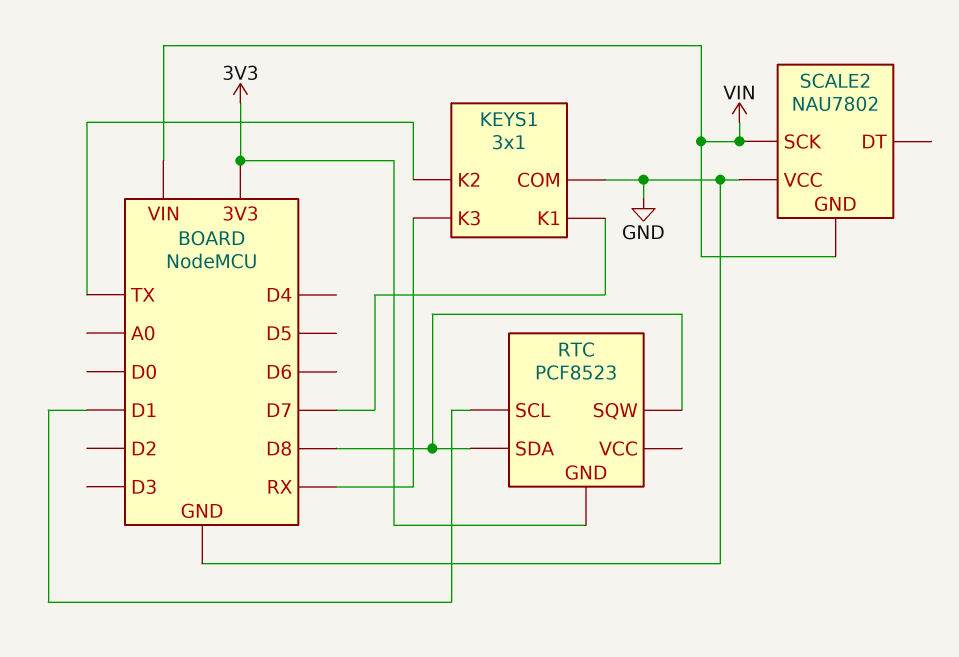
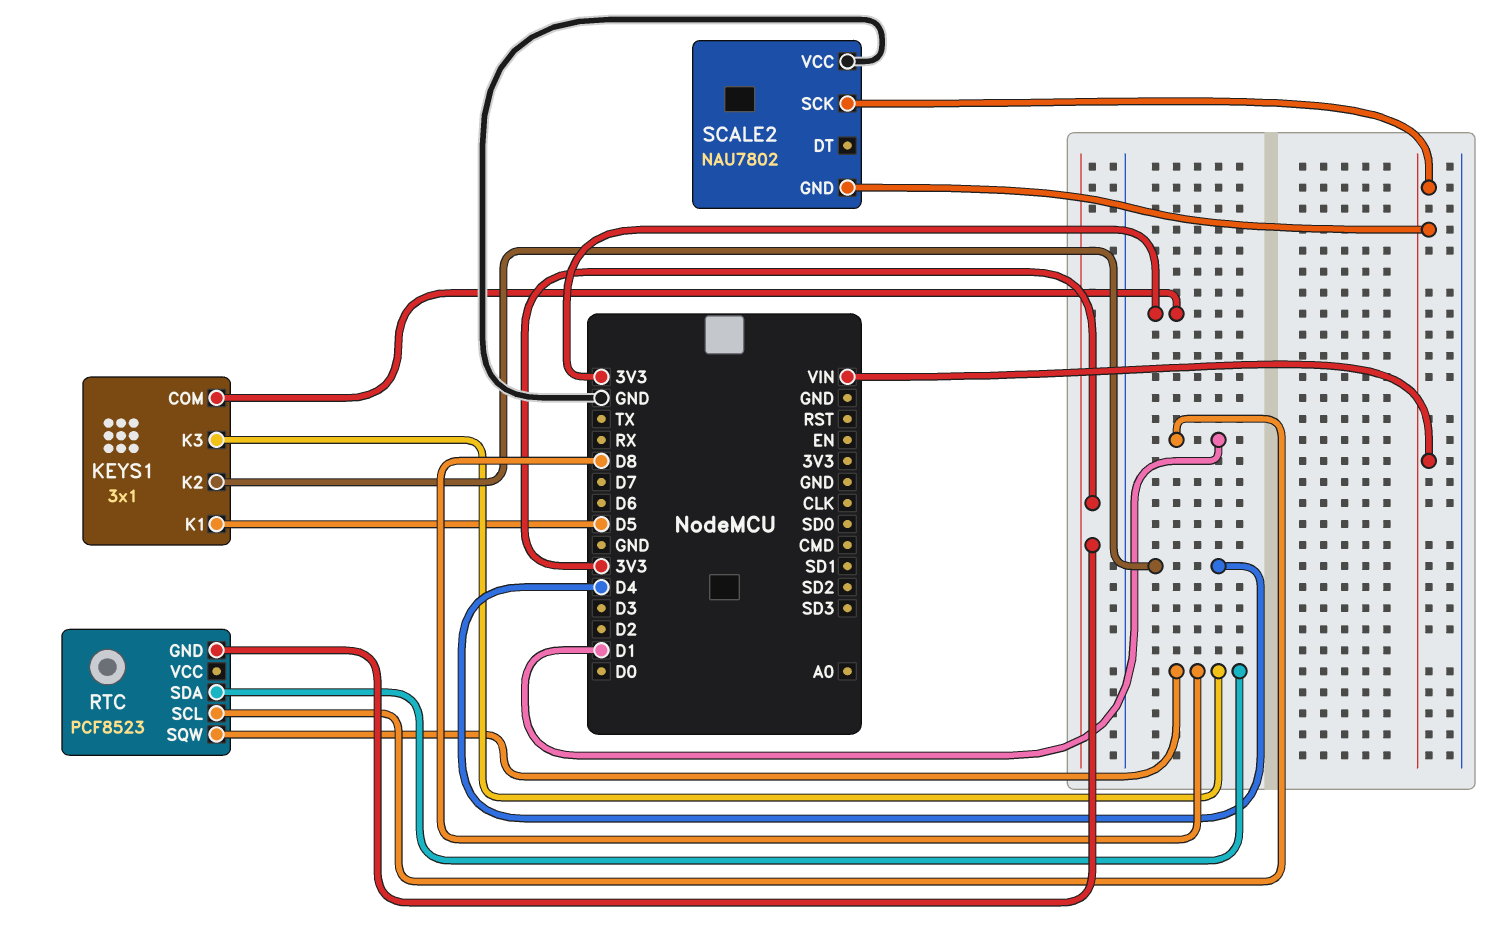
KEYS1 pin COM: GND -> 3V3
KEYS1 pin K1: D7 -> D5
KEYS1 pin K2: TX -> D4
KEYS1 pin K3: RX -> D8

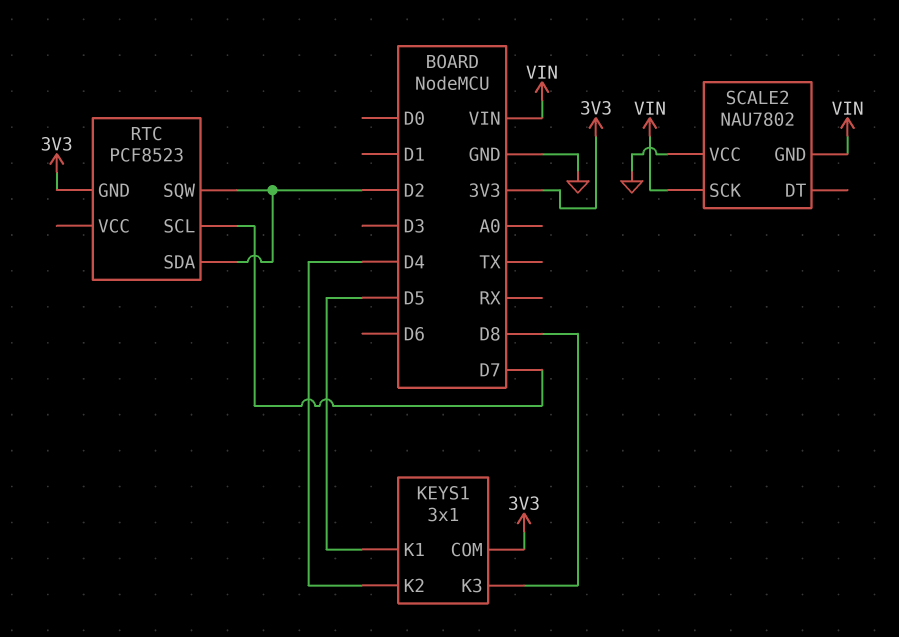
RTC pin SCL: D1 -> D7
RTC pin SDA: D8 -> D2
RTC pin SQW: D8 -> D2

